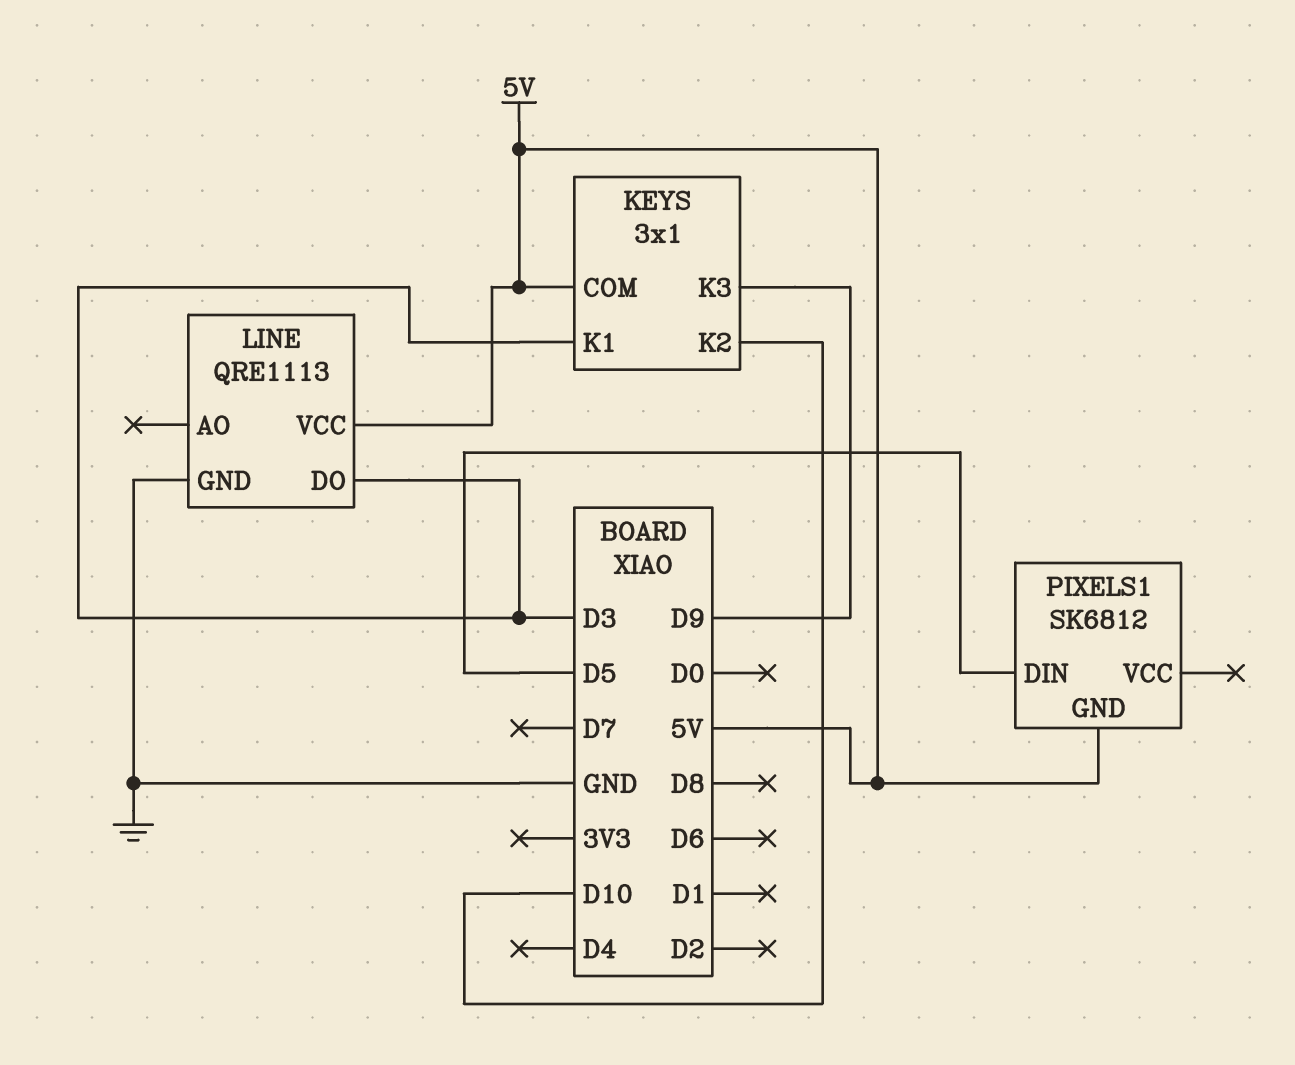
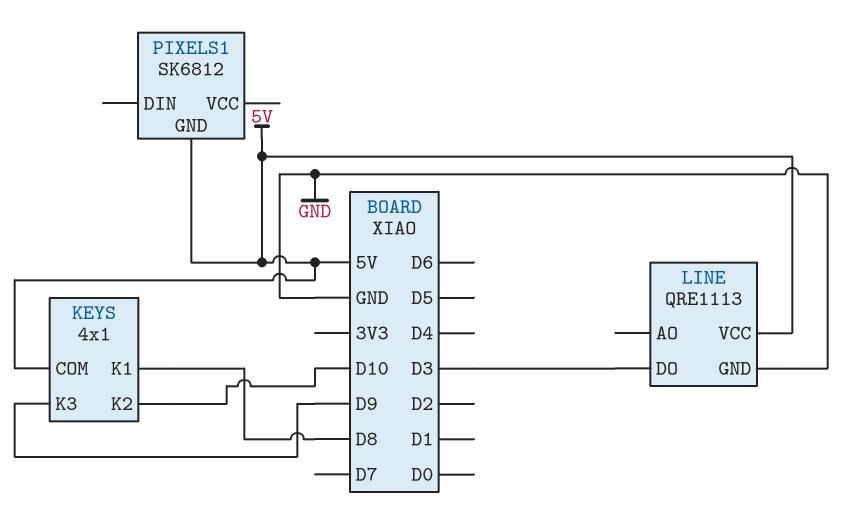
KEYS: 3x1 -> 4x1
KEYS pin K1: D3 -> D8
PIXELS1 pin DIN: D5 -> none

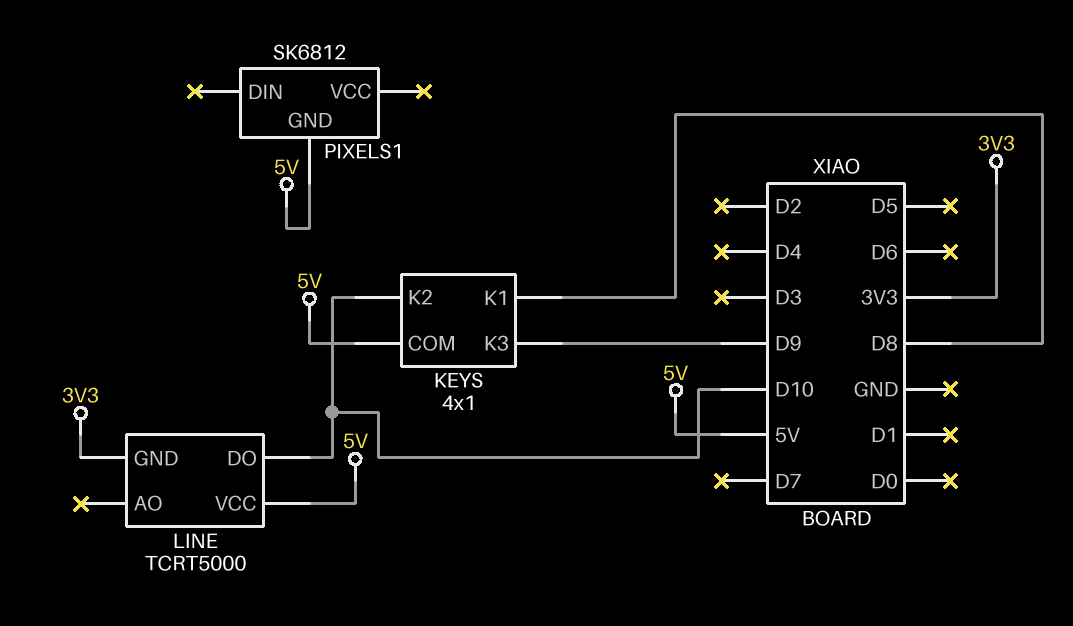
LINE: QRE1113 -> TCRT5000
LINE pin DO: D3 -> D10
LINE pin GND: GND -> 3V3

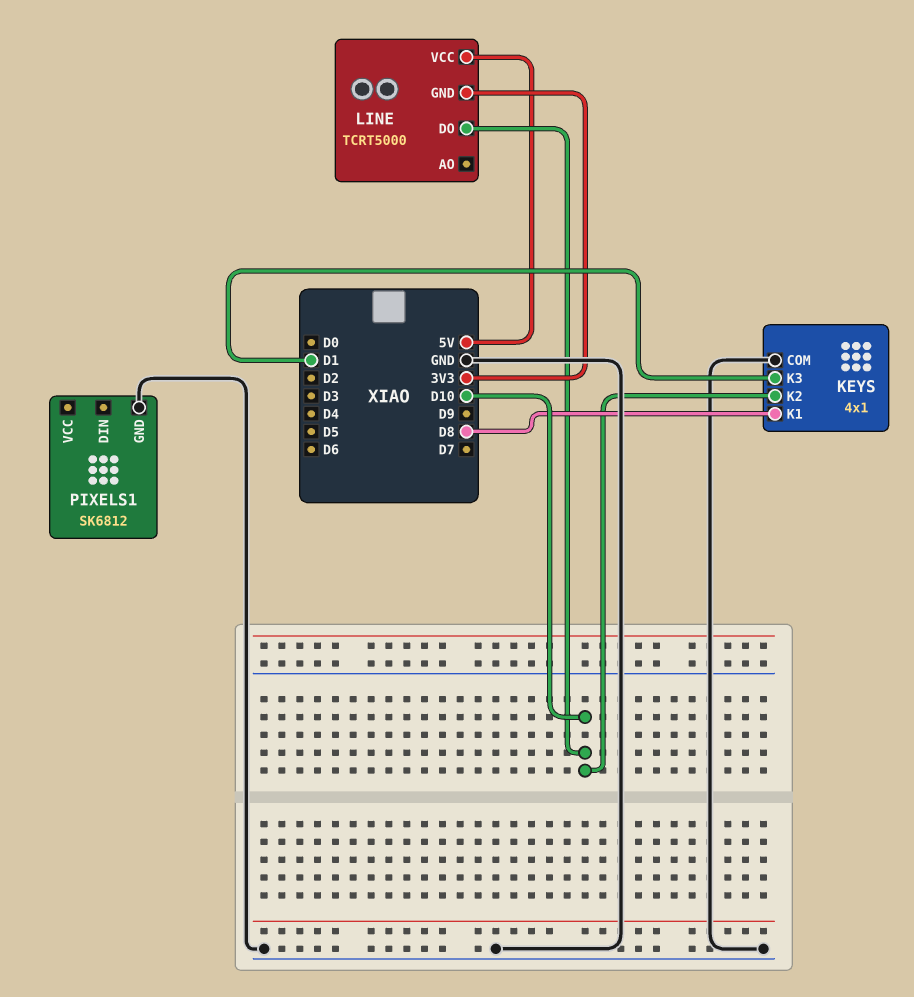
KEYS pin COM: 5V -> GND
KEYS pin K3: D9 -> D1
PIXELS1 pin GND: 5V -> GND

